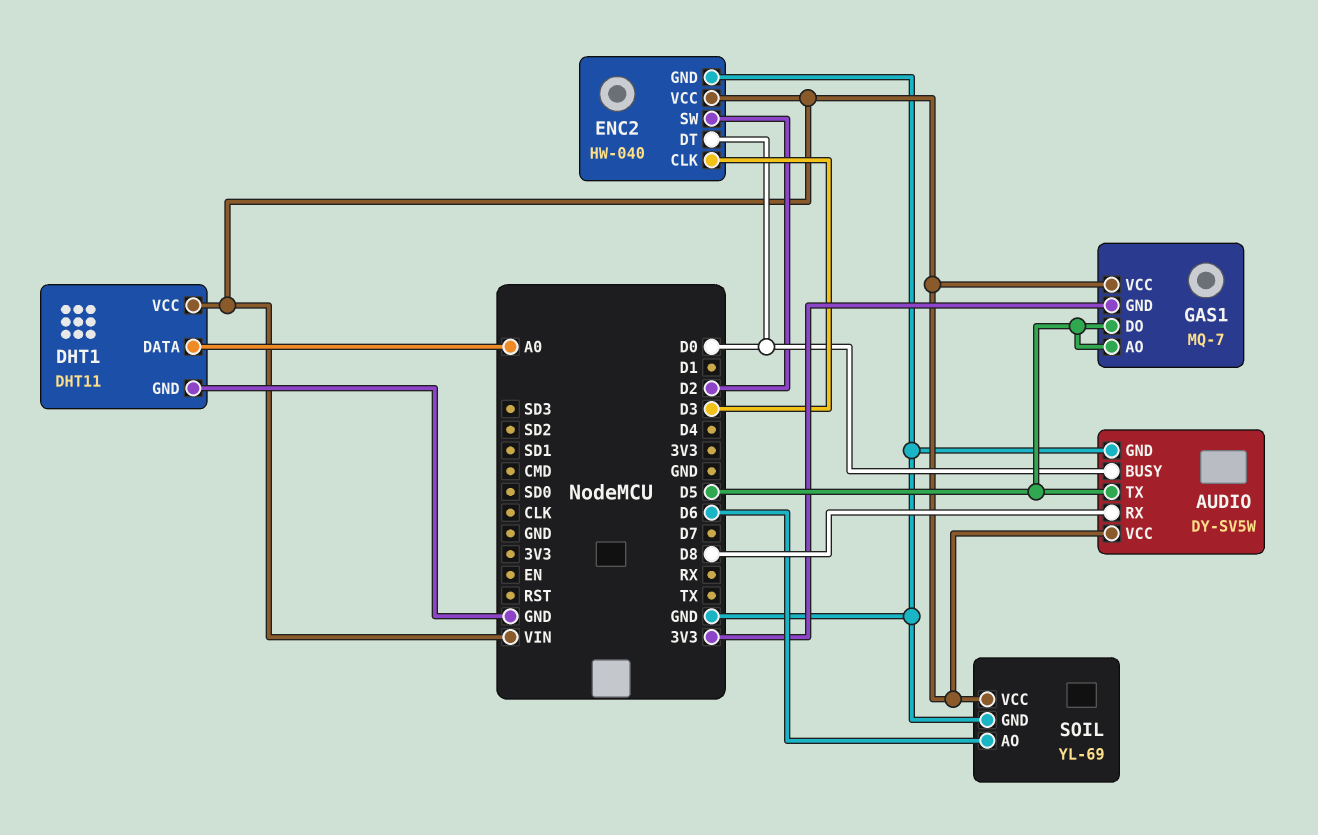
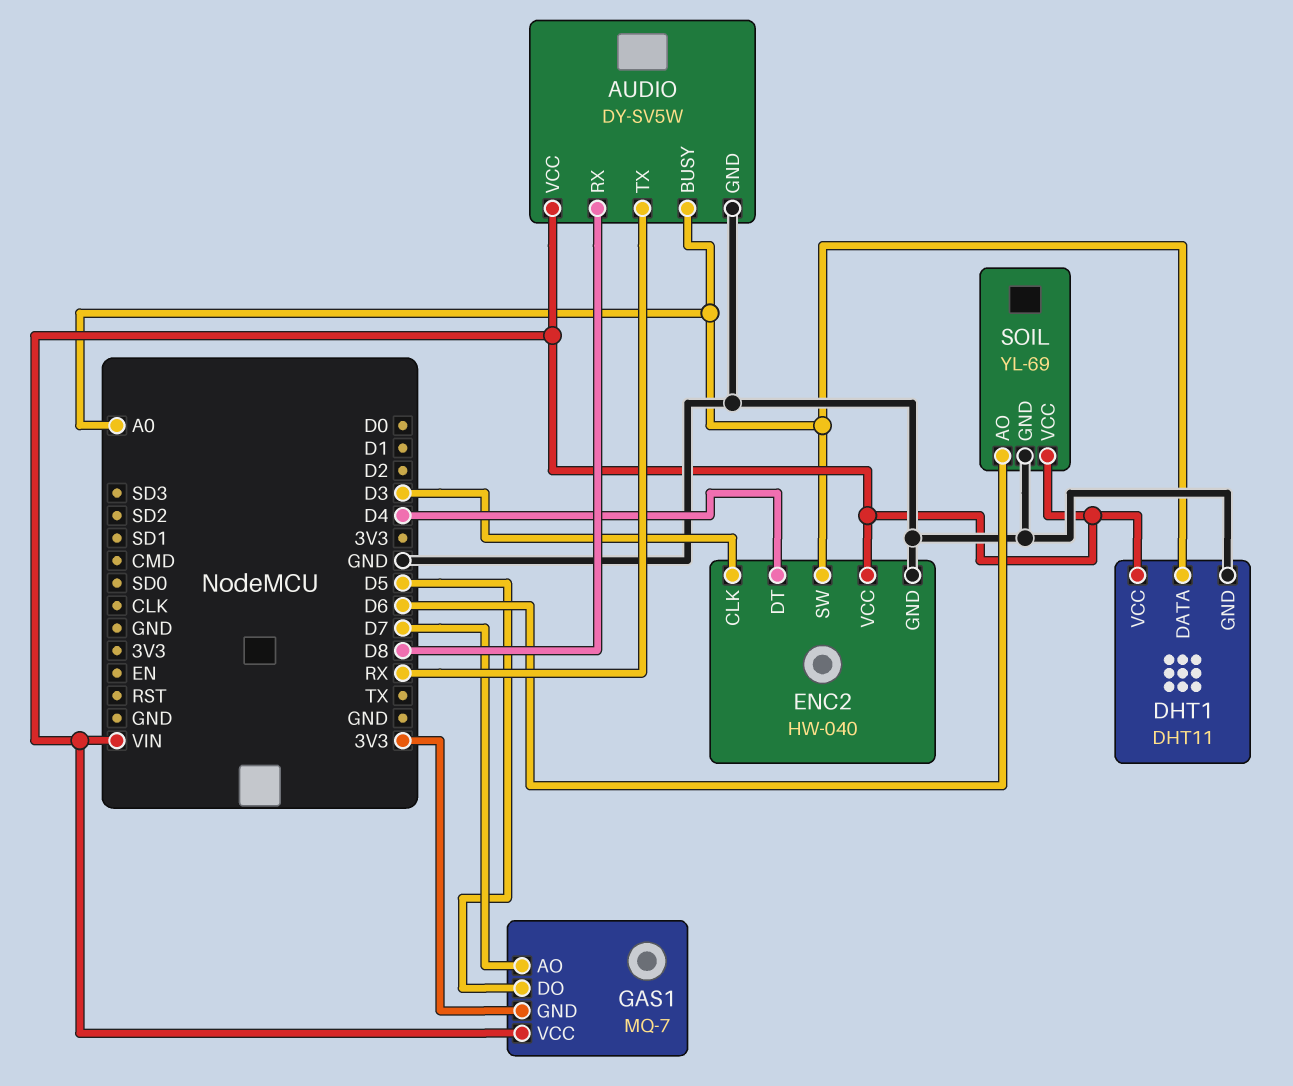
AUDIO pin BUSY: D0 -> A0
AUDIO pin TX: D5 -> RX
ENC2 pin DT: D0 -> D4
ENC2 pin SW: D2 -> A0
GAS1 pin AO: D5 -> D7

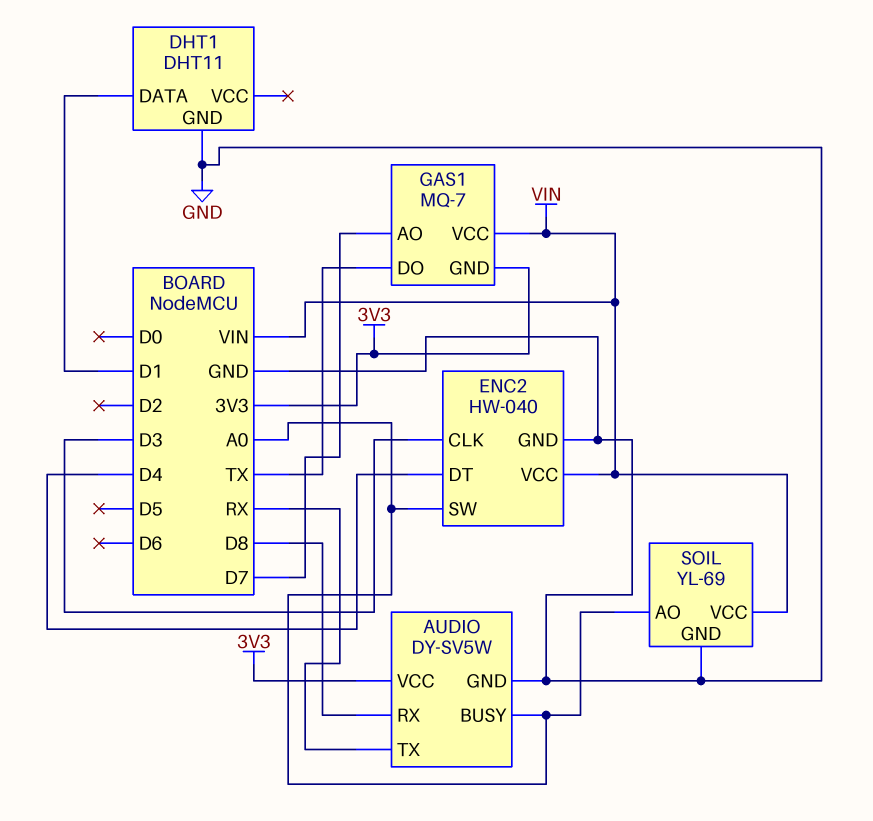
AUDIO pin VCC: VIN -> 3V3
DHT1 pin DATA: A0 -> D1
DHT1 pin VCC: VIN -> none
GAS1 pin DO: D5 -> TX
SOIL pin AO: D6 -> A0

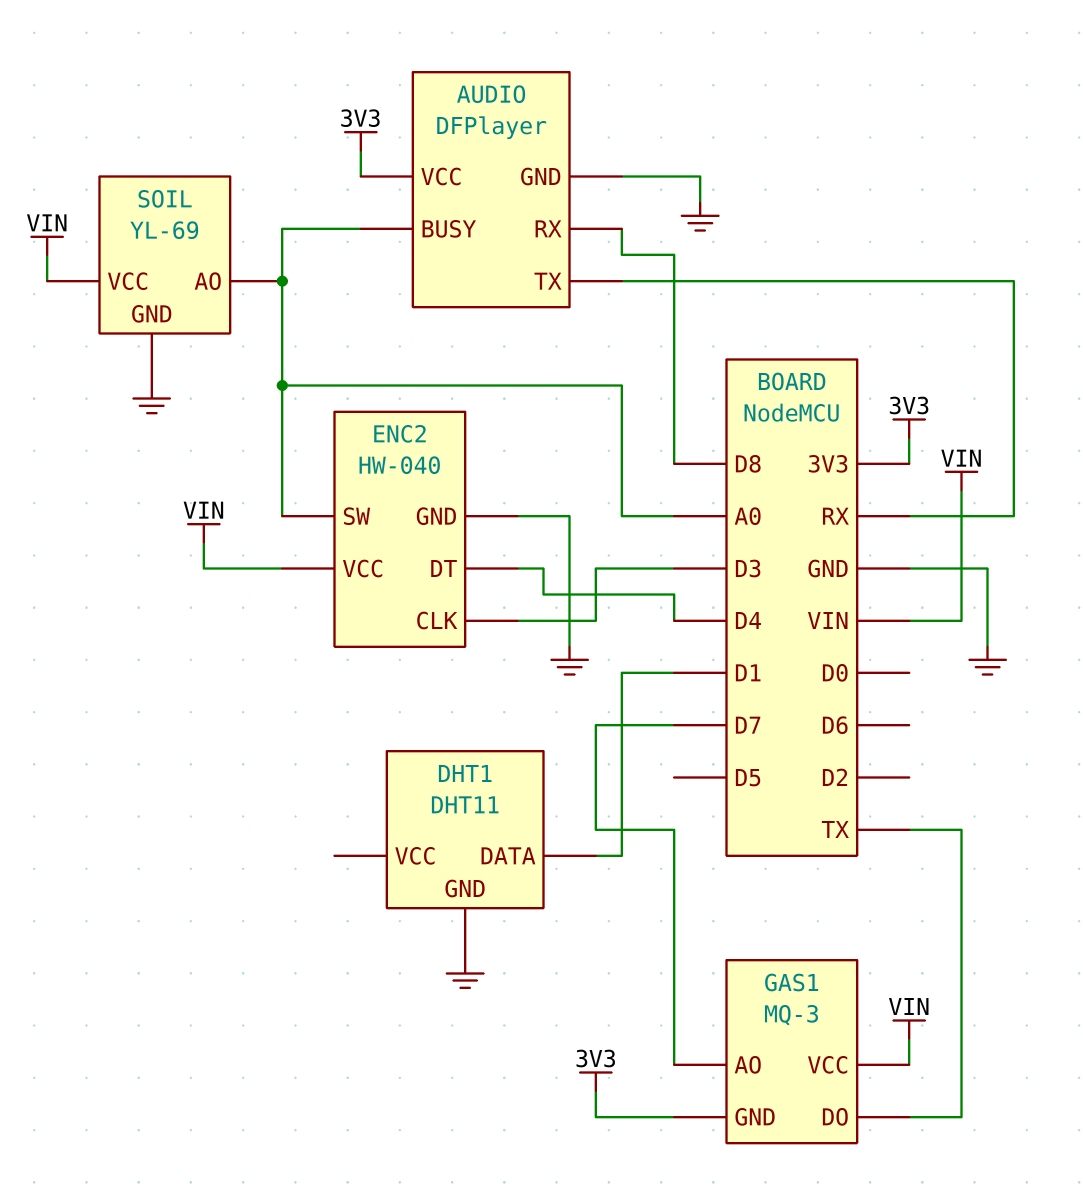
AUDIO: DY-SV5W -> DFPlayer
GAS1: MQ-7 -> MQ-3

